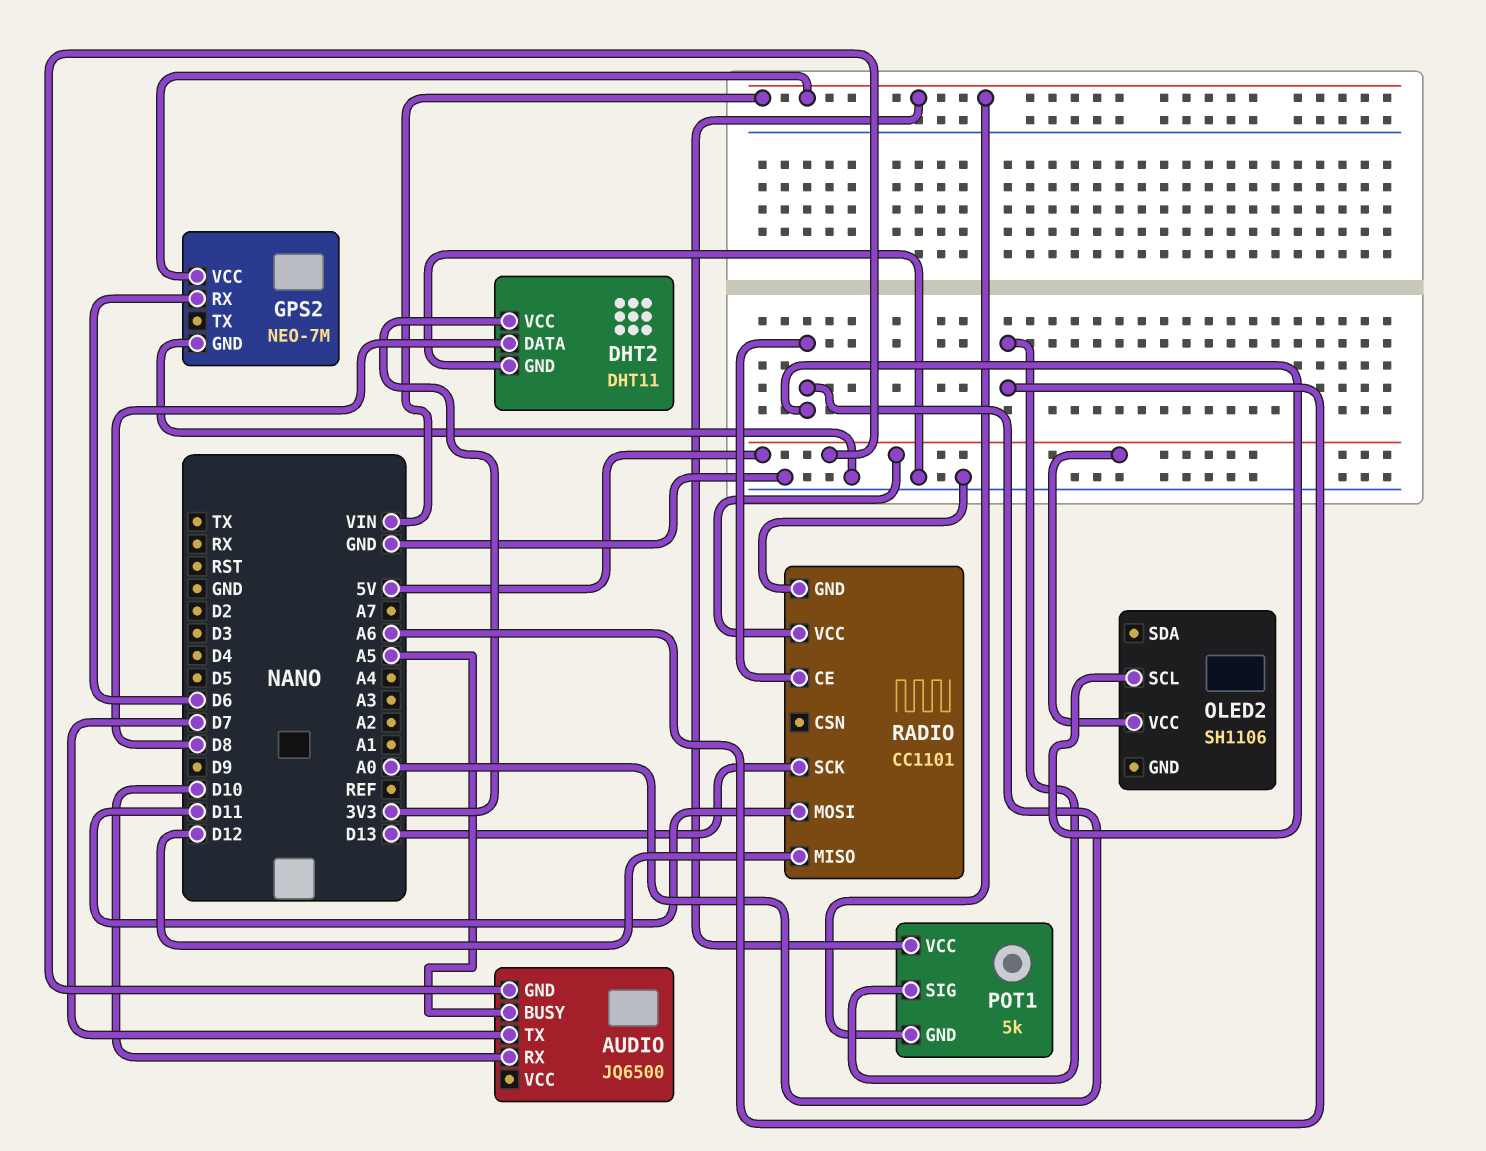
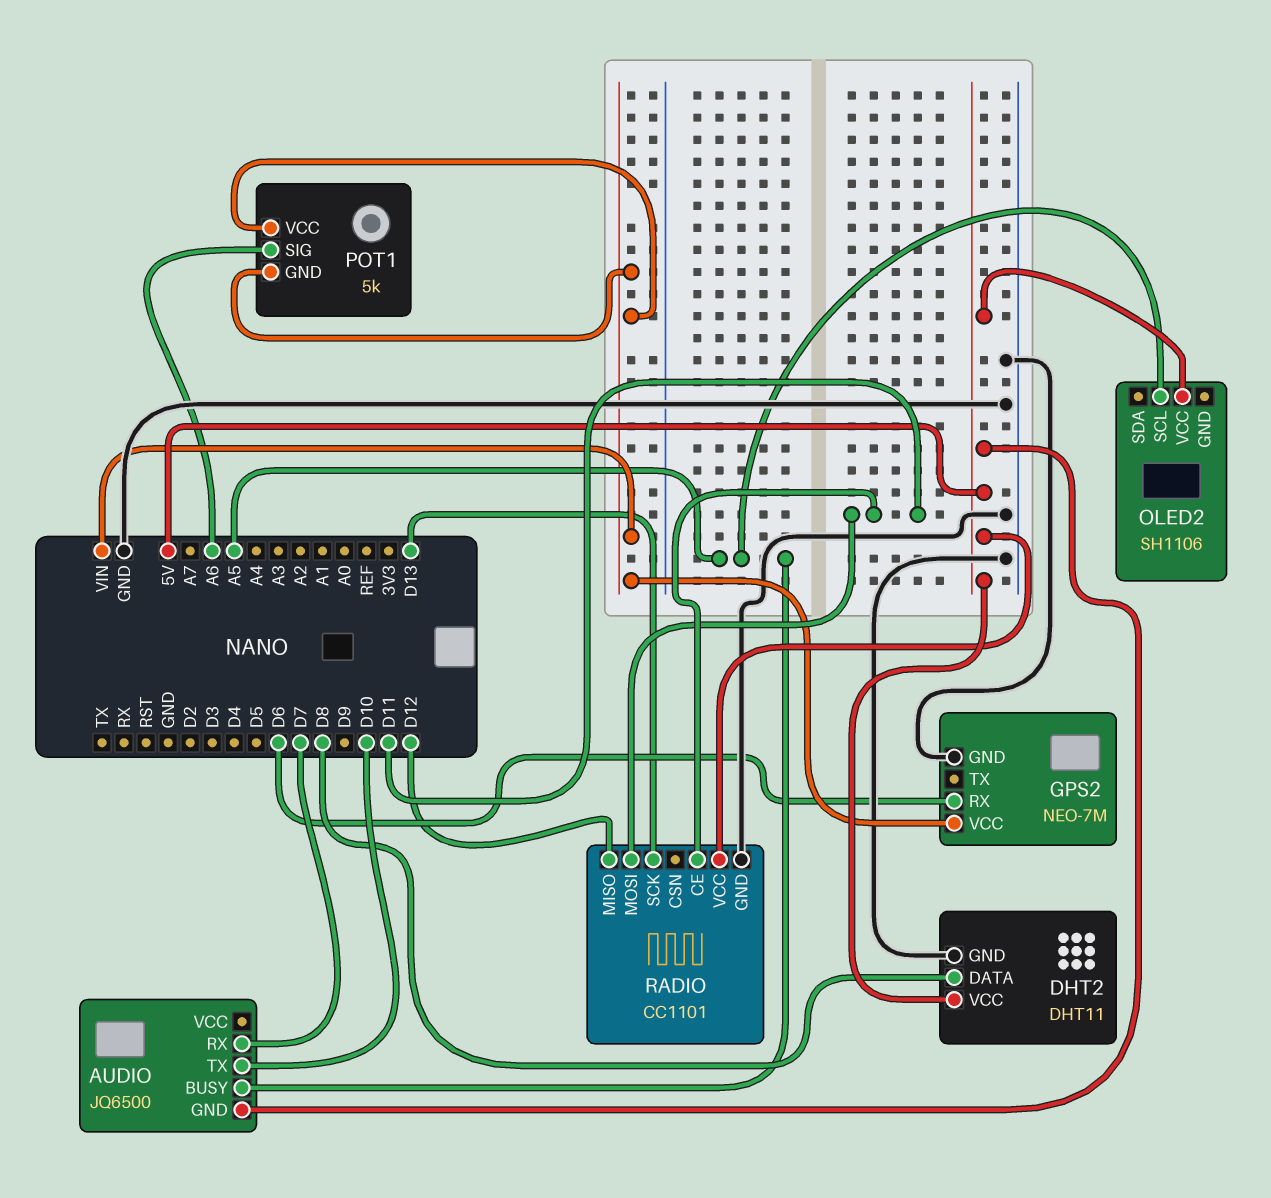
AUDIO pin RX: D10 -> D7
AUDIO pin TX: D7 -> D10
DHT2 pin VCC: 3V3 -> 5V
OLED2 pin SCL: A0 -> A5
RADIO pin CE: A0 -> D11

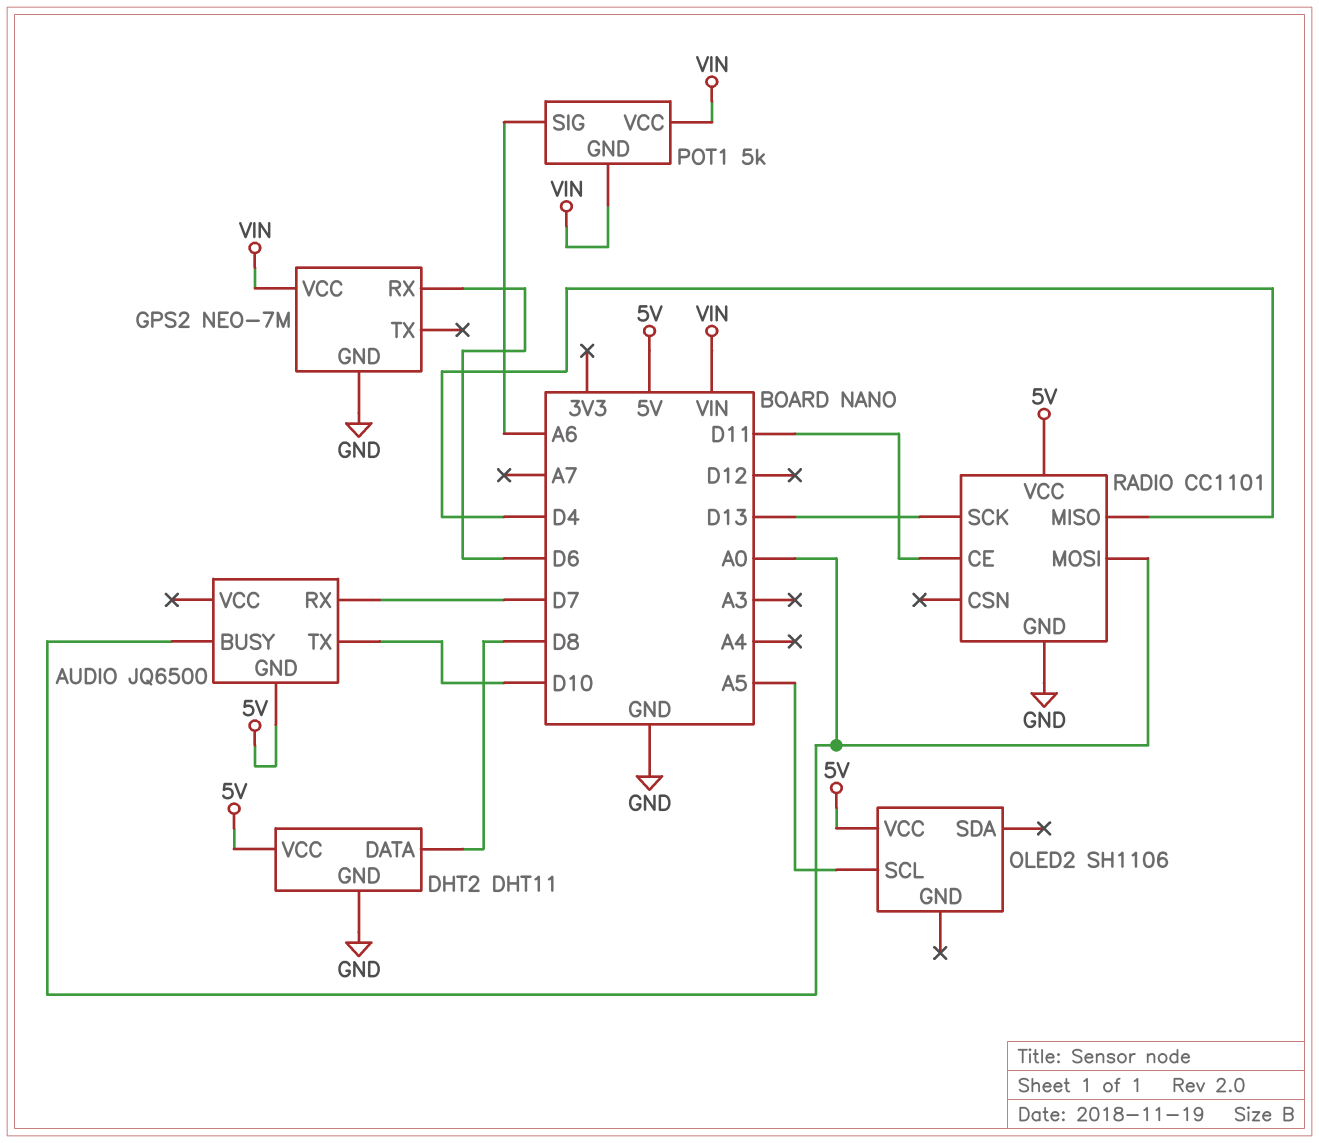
AUDIO pin BUSY: A5 -> A0
RADIO pin MISO: D12 -> D4
RADIO pin MOSI: D11 -> A0

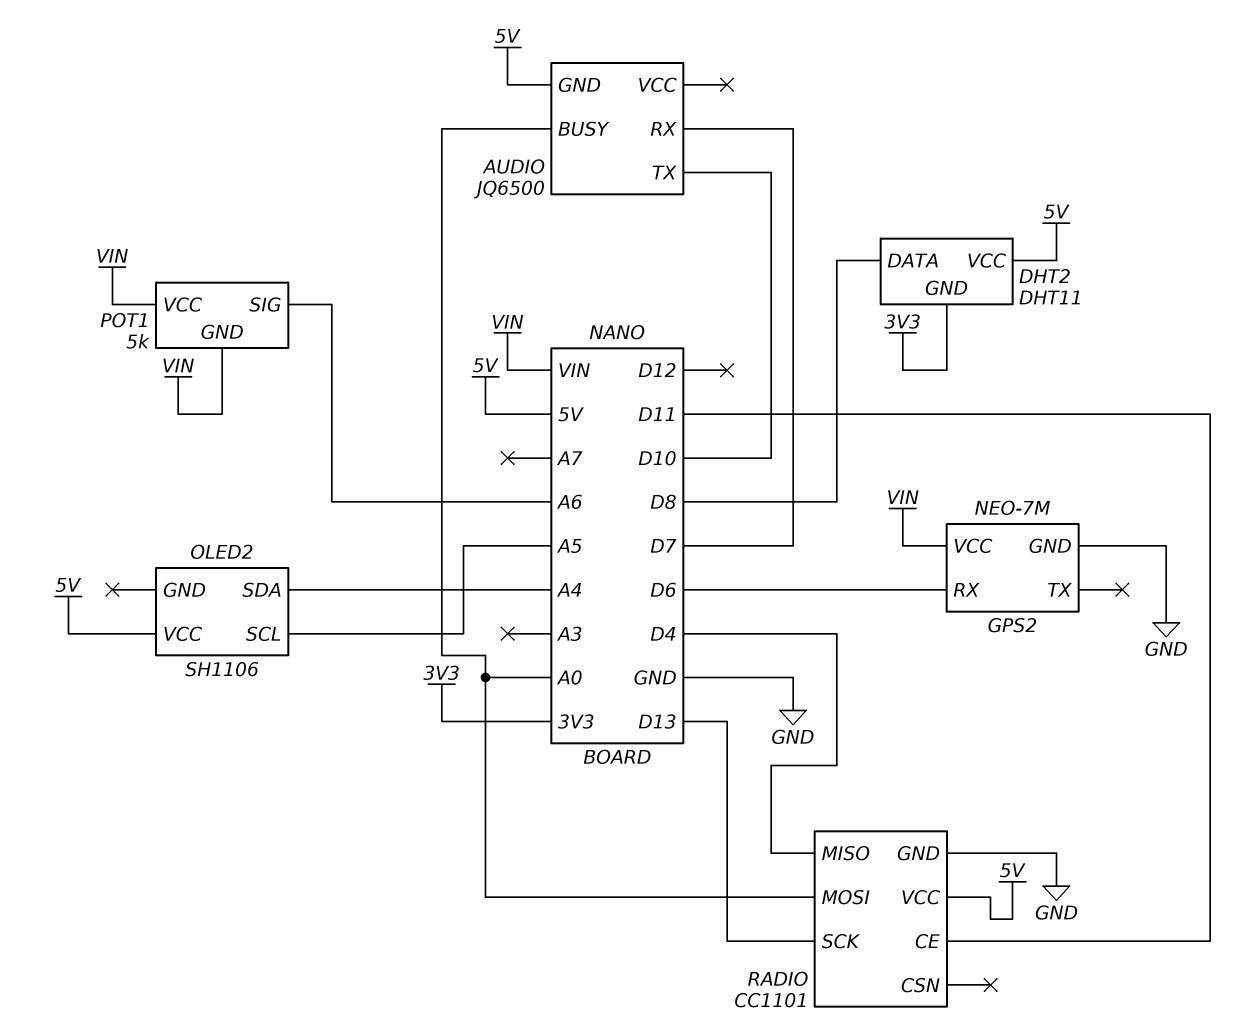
DHT2 pin GND: GND -> 3V3
OLED2 pin SDA: none -> A4

